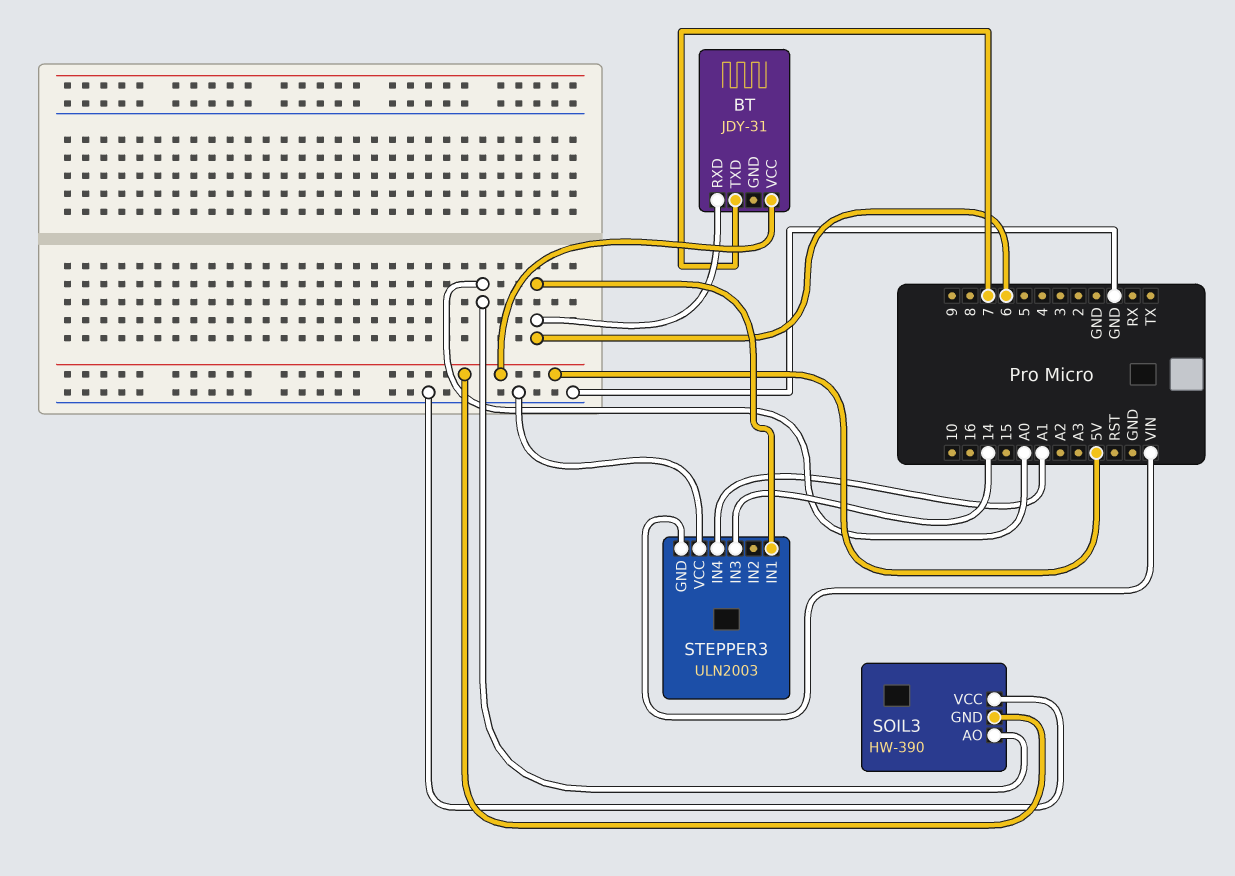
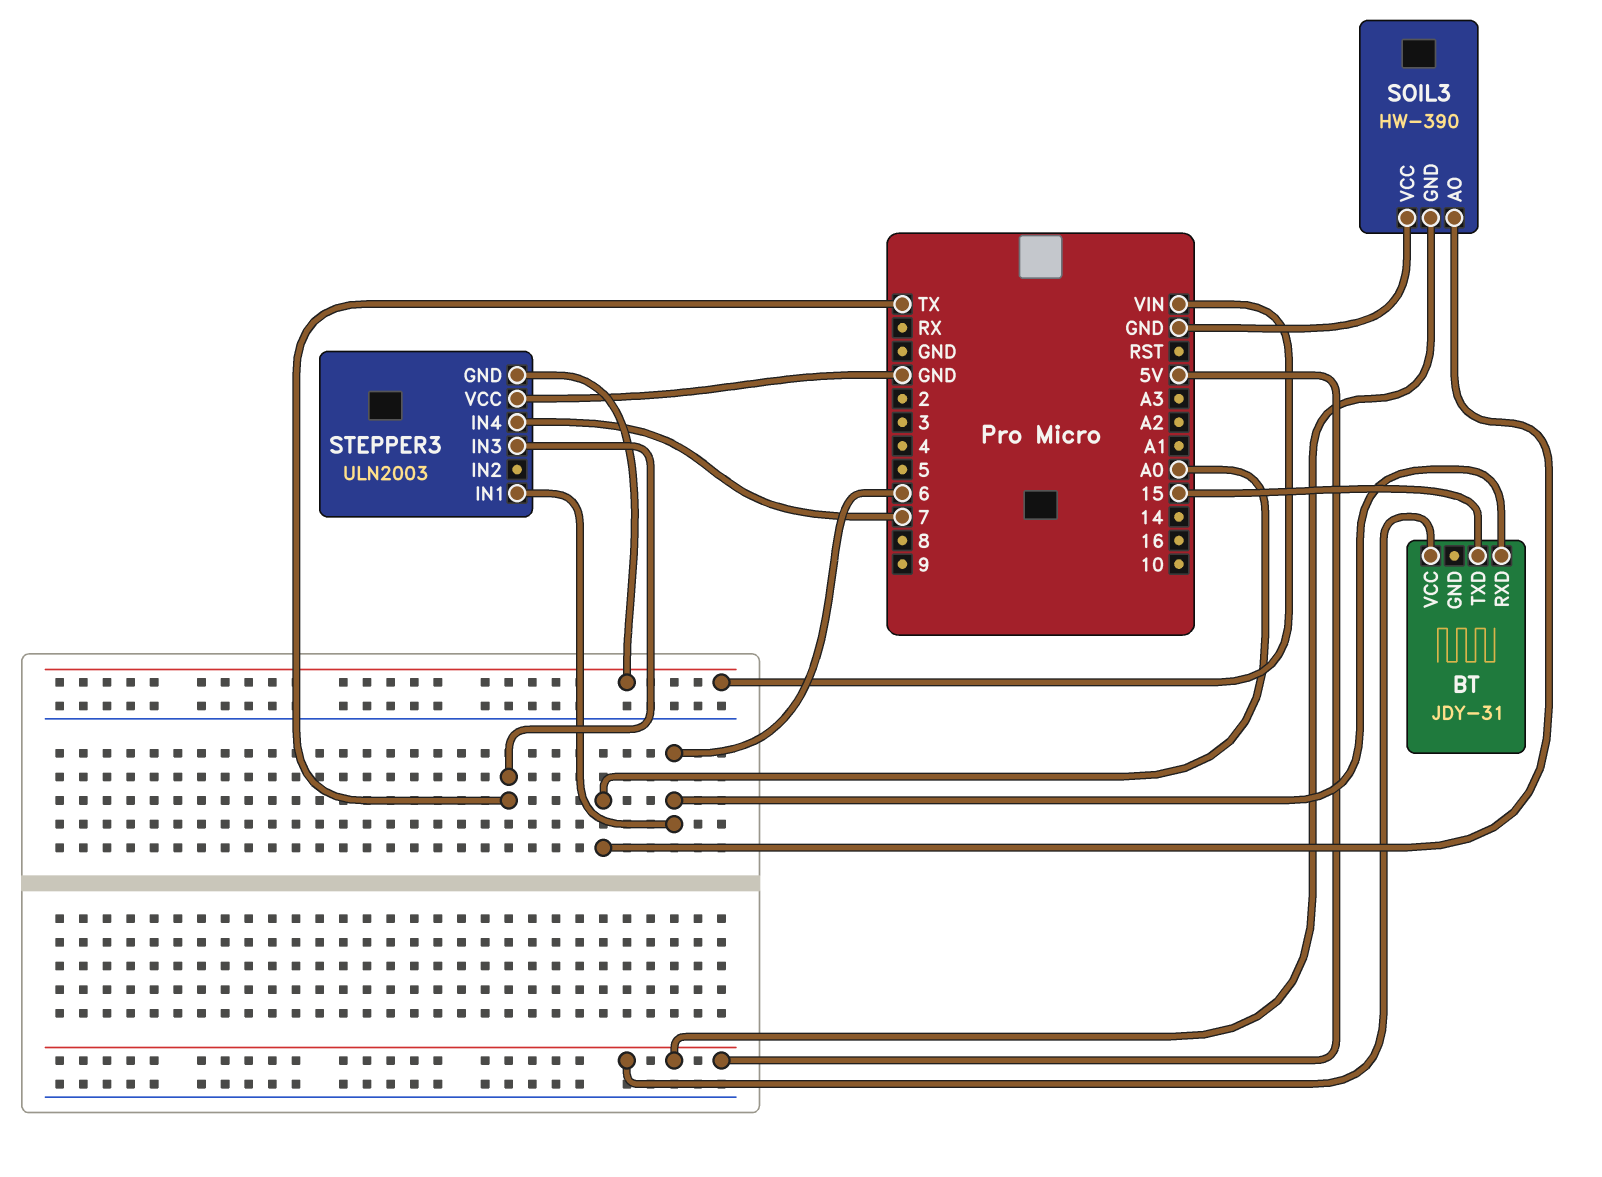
BT pin TXD: 7 -> 15
STEPPER3 pin IN3: 14 -> TX
STEPPER3 pin IN4: A1 -> 7

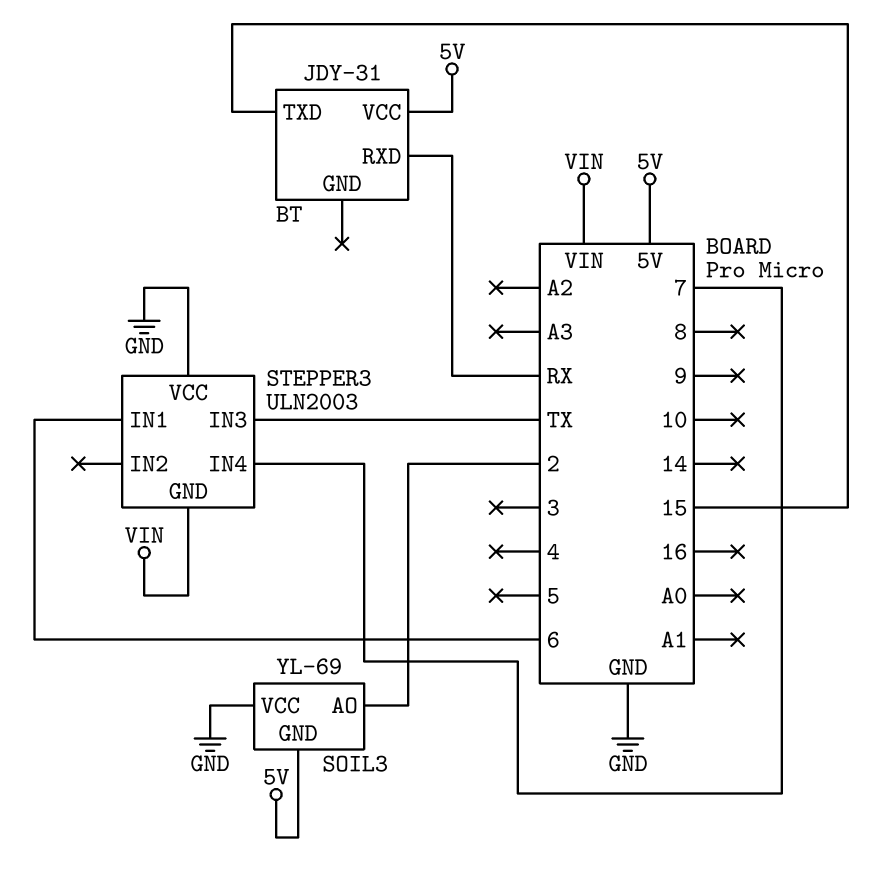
BT pin RXD: 6 -> RX
SOIL3: HW-390 -> YL-69
SOIL3 pin AO: A0 -> 2

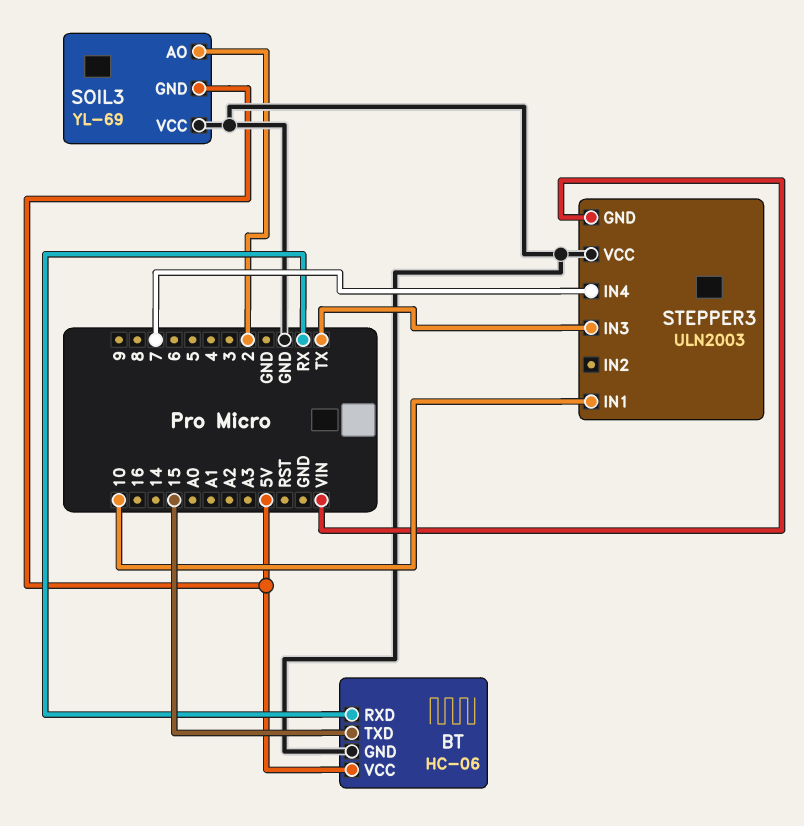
BT: JDY-31 -> HC-06
BT pin GND: none -> GND
STEPPER3 pin IN1: 6 -> 10

